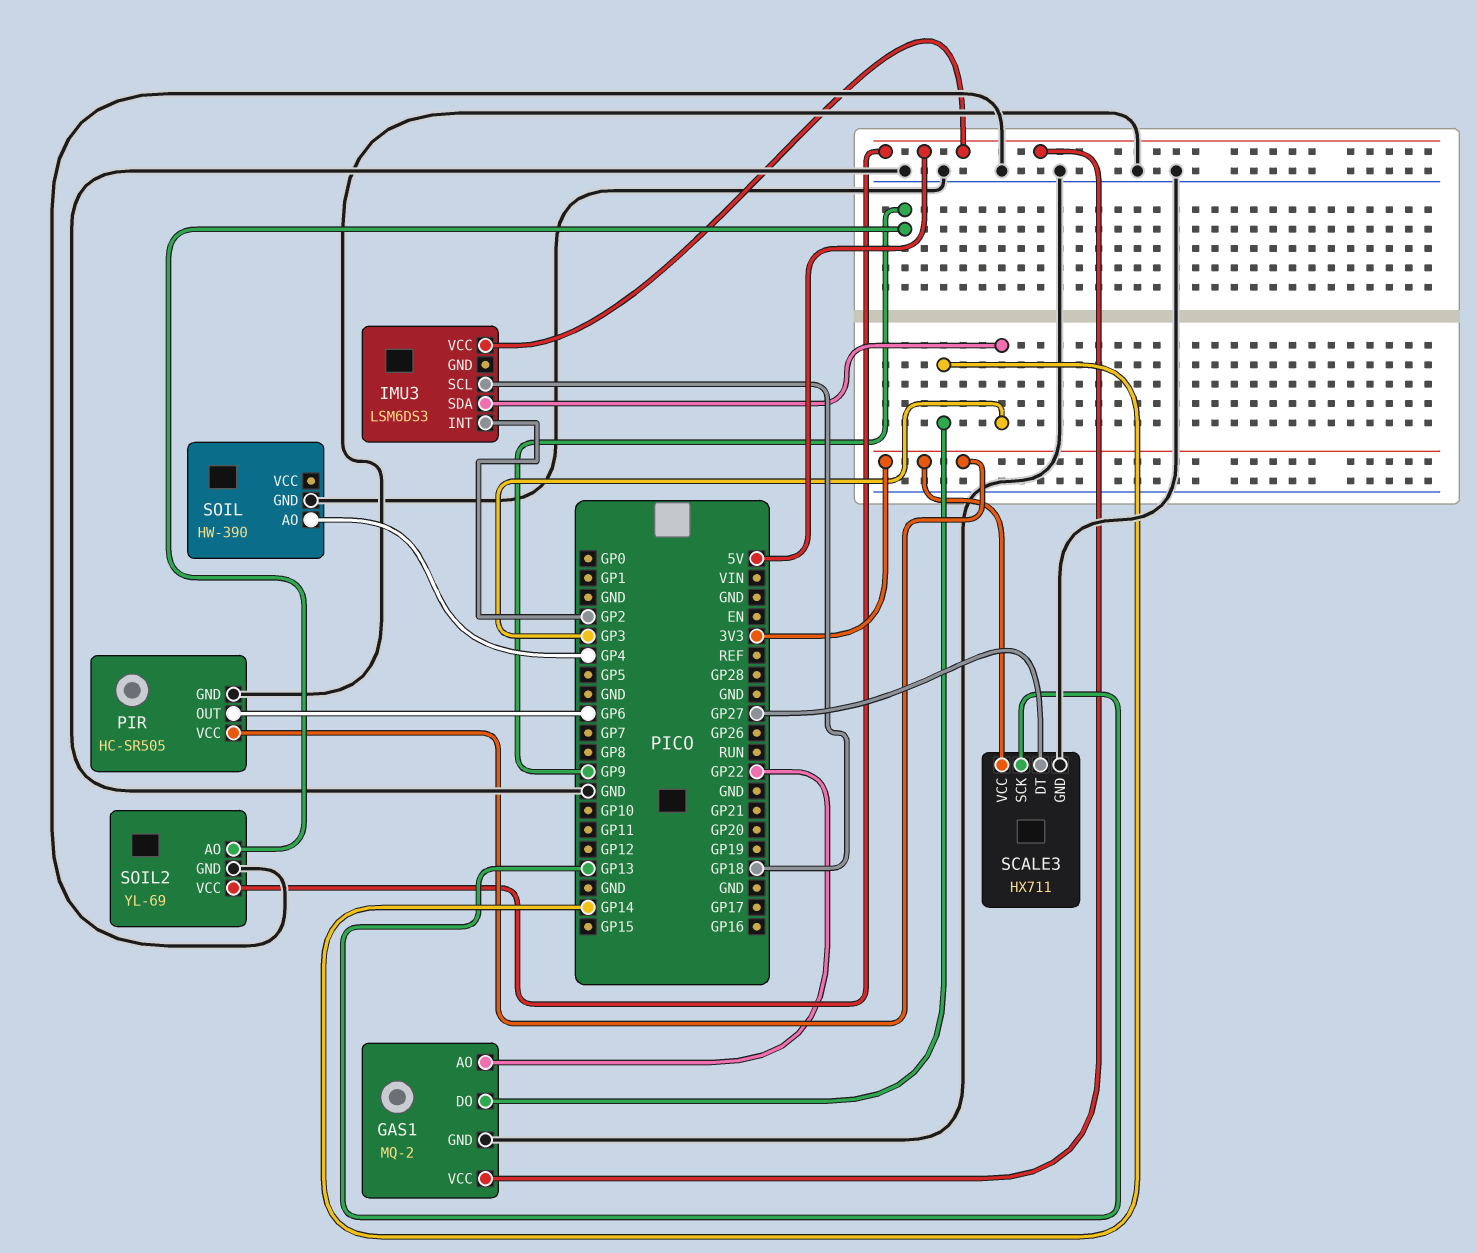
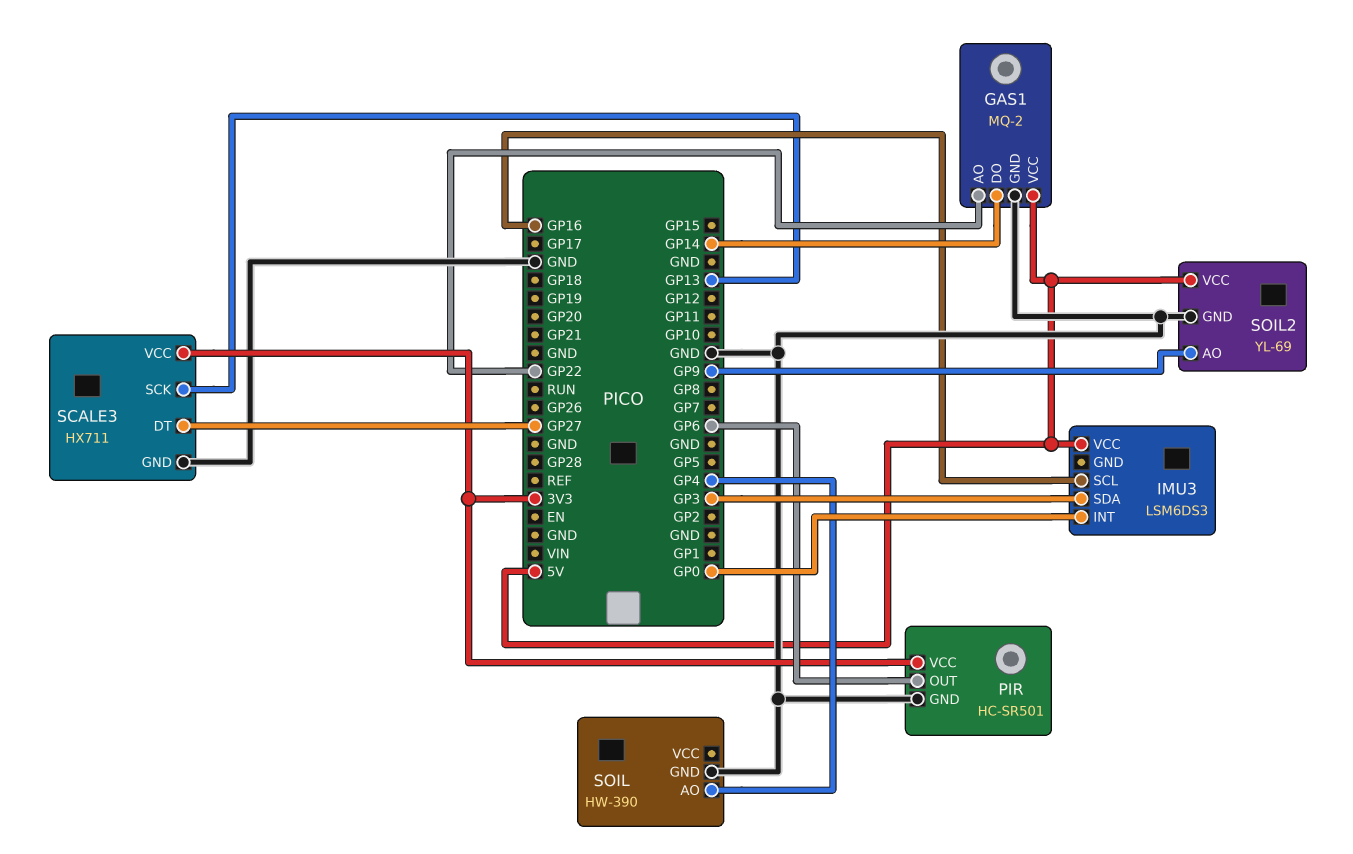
IMU3 pin INT: GP2 -> GP0
IMU3 pin SCL: GP18 -> GP16
PIR: HC-SR505 -> HC-SR501

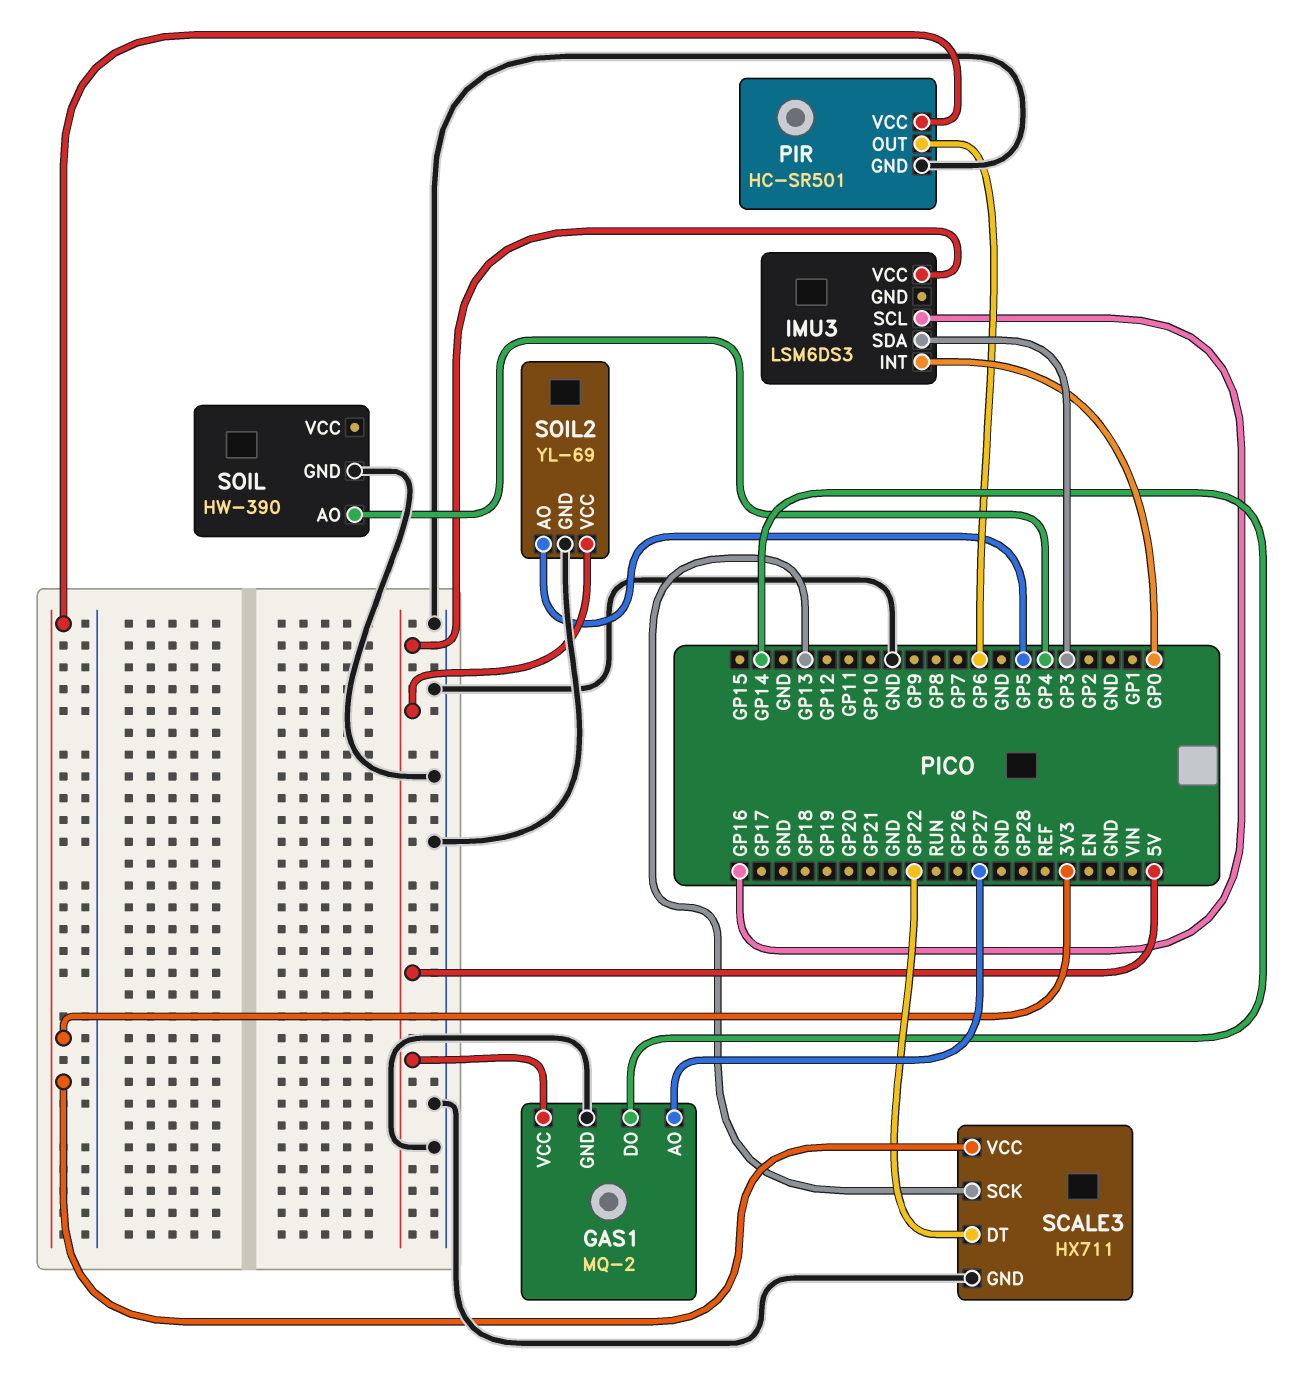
GAS1 pin AO: GP22 -> GP27
SCALE3 pin DT: GP27 -> GP22
SOIL2 pin AO: GP9 -> GP5

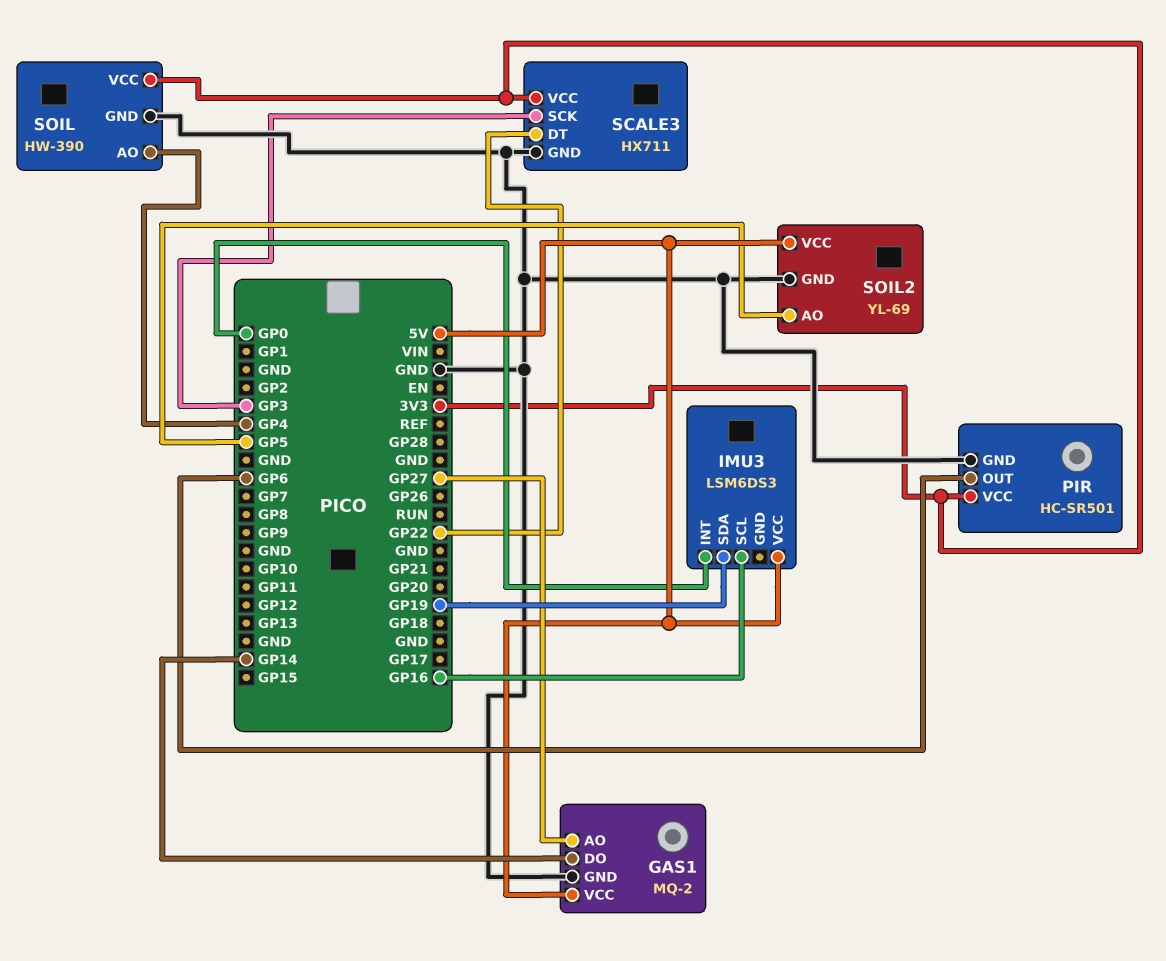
IMU3 pin SDA: GP3 -> GP19
SCALE3 pin SCK: GP13 -> GP3
SOIL pin VCC: none -> 3V3

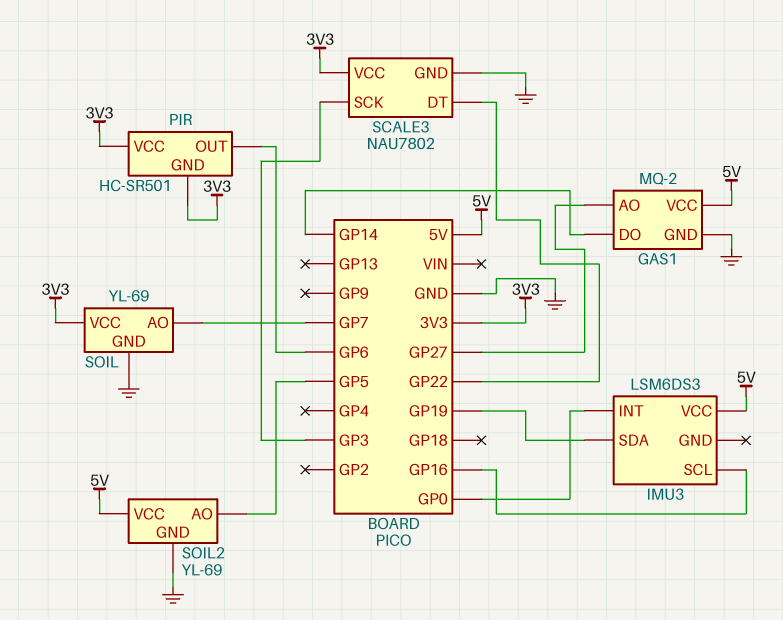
PIR pin GND: GND -> 3V3
SCALE3: HX711 -> NAU7802
SOIL: HW-390 -> YL-69
SOIL pin AO: GP4 -> GP7

